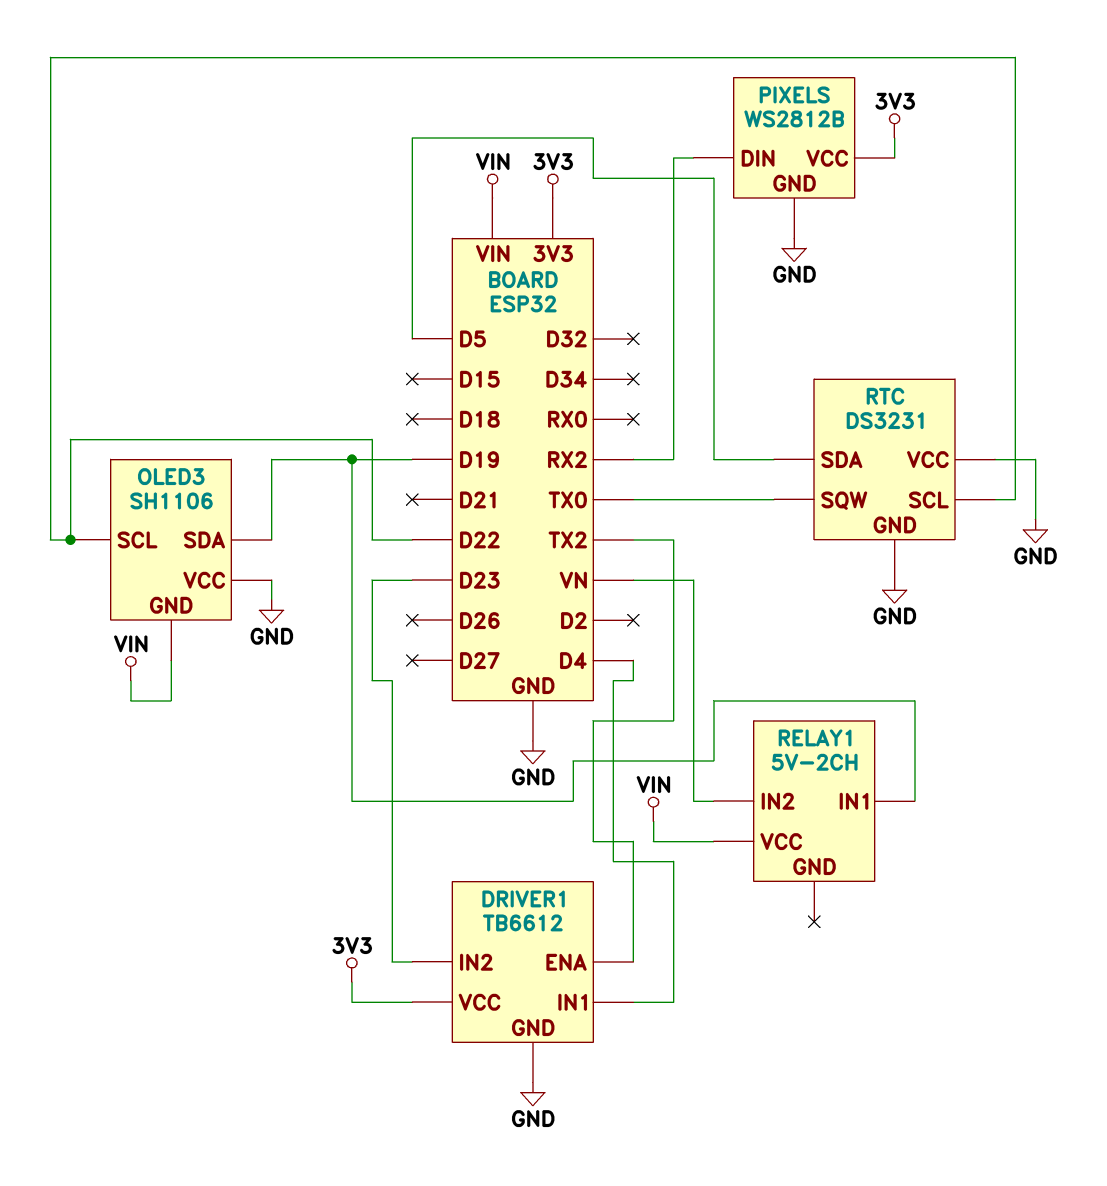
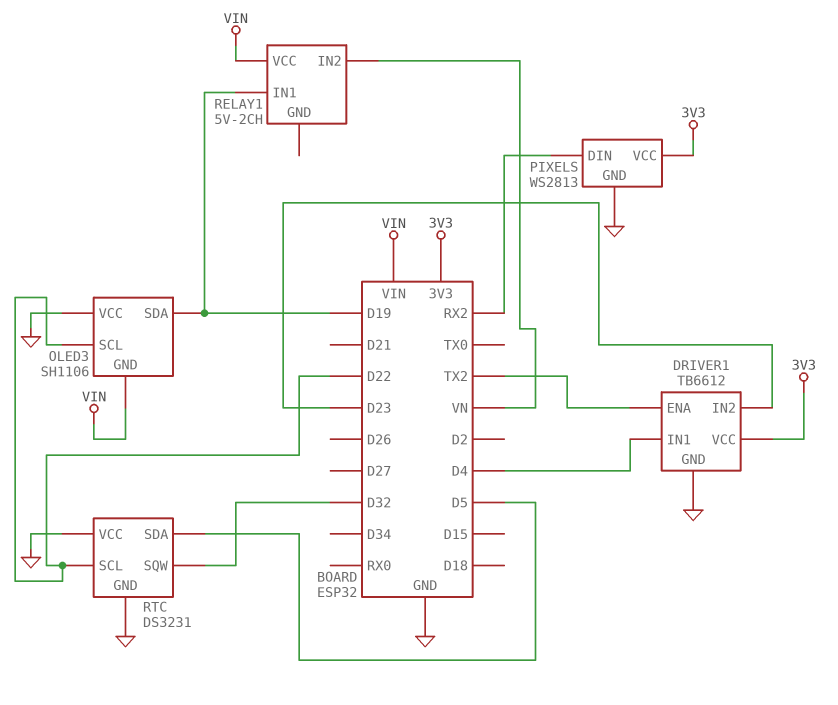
PIXELS: WS2812B -> WS2813
RTC pin SQW: TX0 -> D32

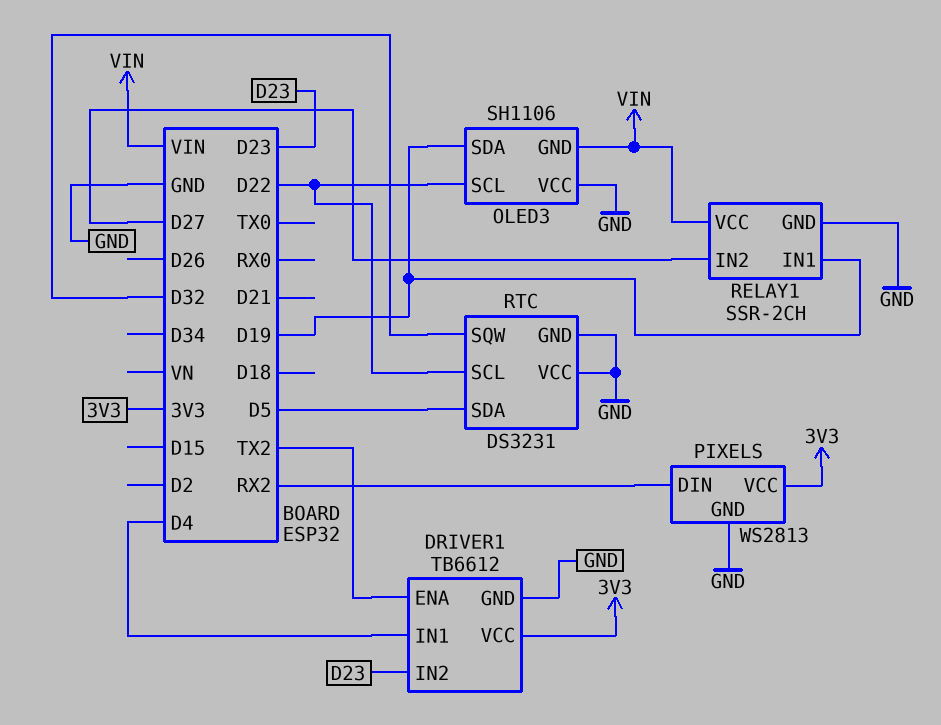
RELAY1: 5V-2CH -> SSR-2CH
RELAY1 pin GND: none -> GND
RELAY1 pin IN2: VN -> D27

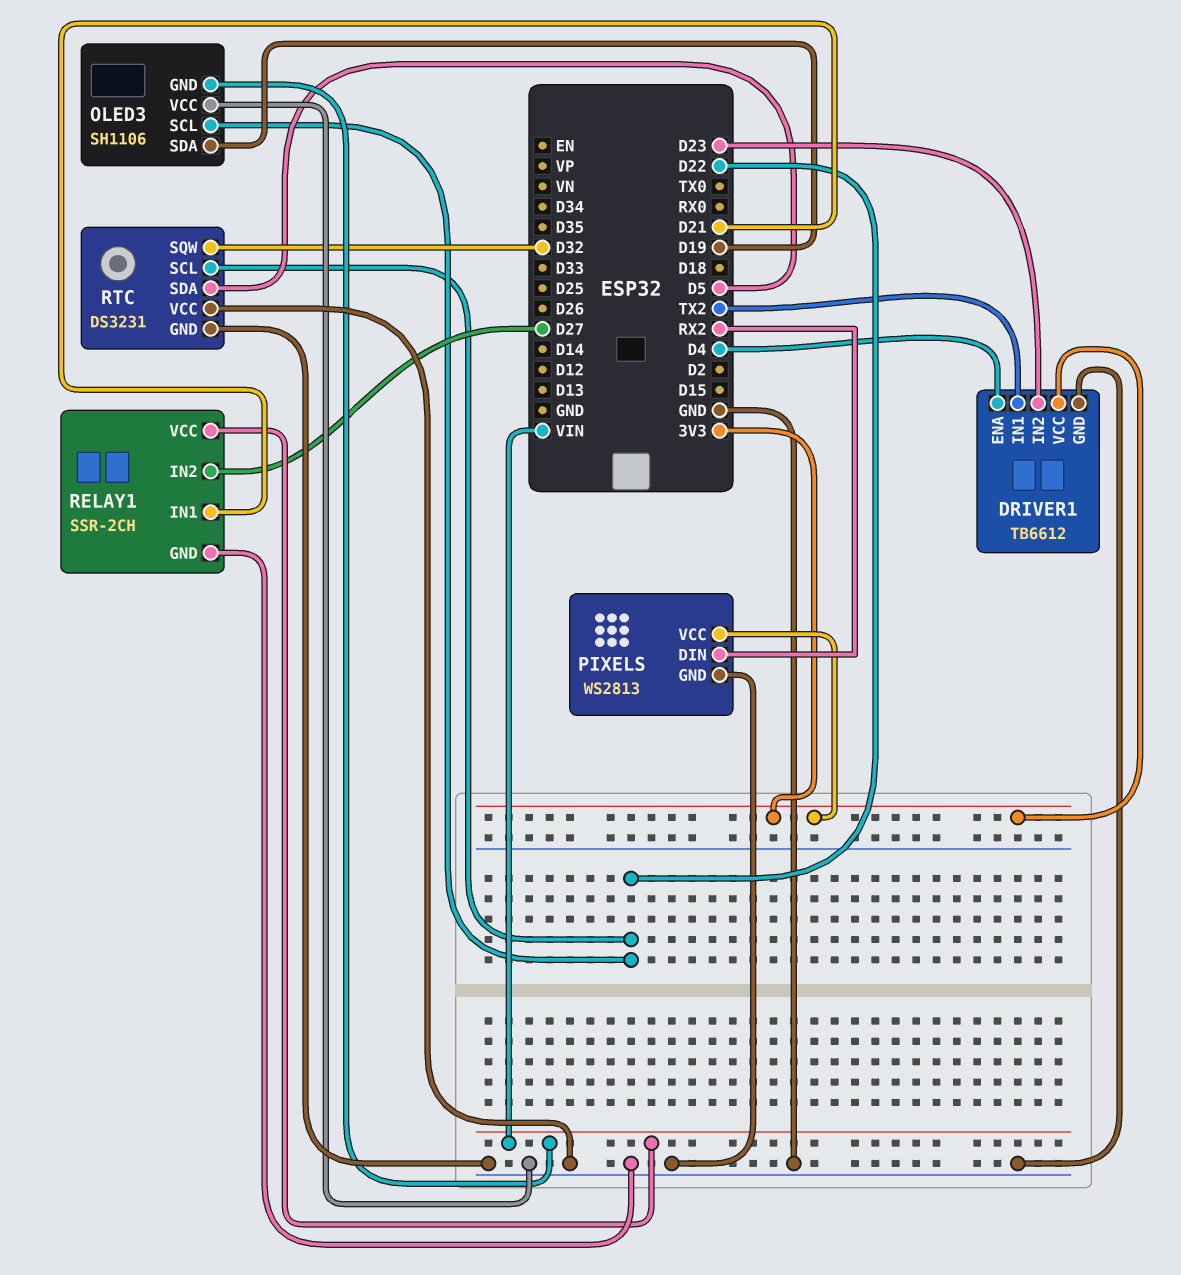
DRIVER1 pin ENA: TX2 -> D4
DRIVER1 pin IN1: D4 -> TX2
RELAY1 pin IN1: D19 -> D21

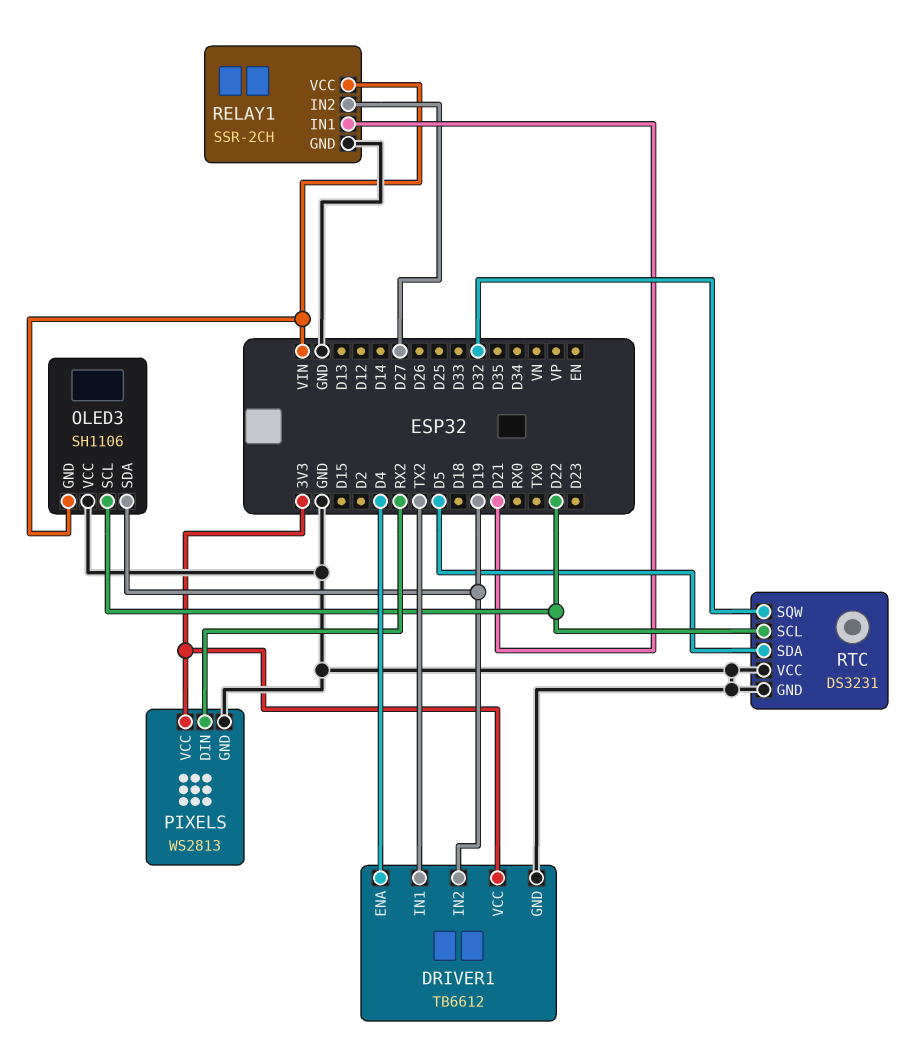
DRIVER1 pin IN2: D23 -> D19

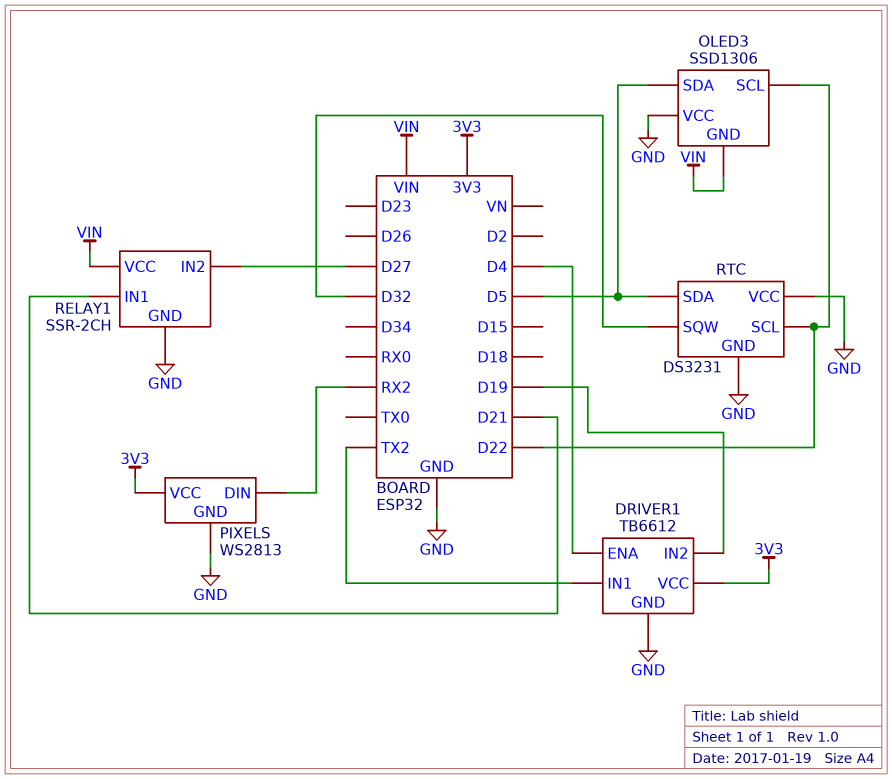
OLED3: SH1106 -> SSD1306
OLED3 pin SDA: D19 -> D5

